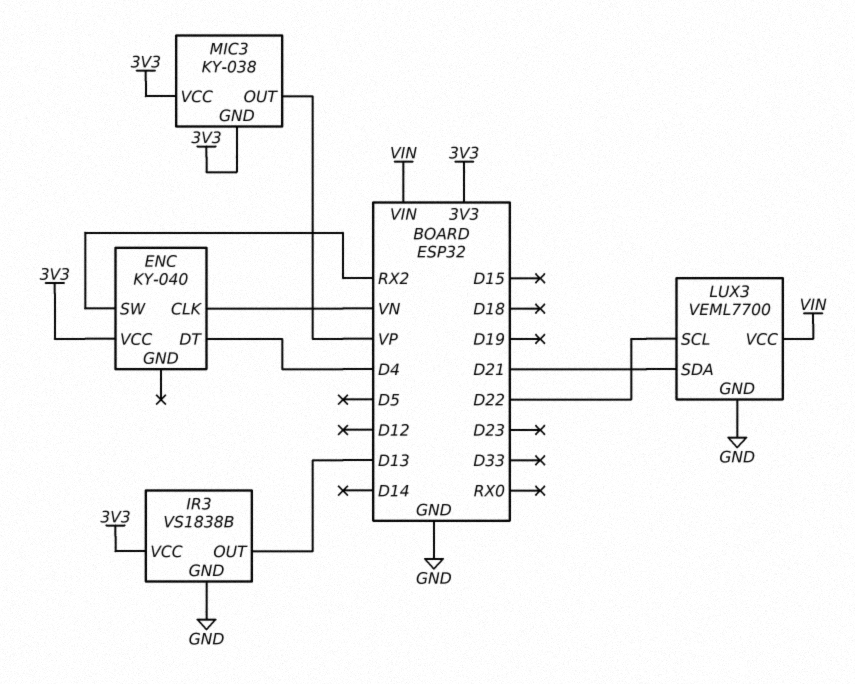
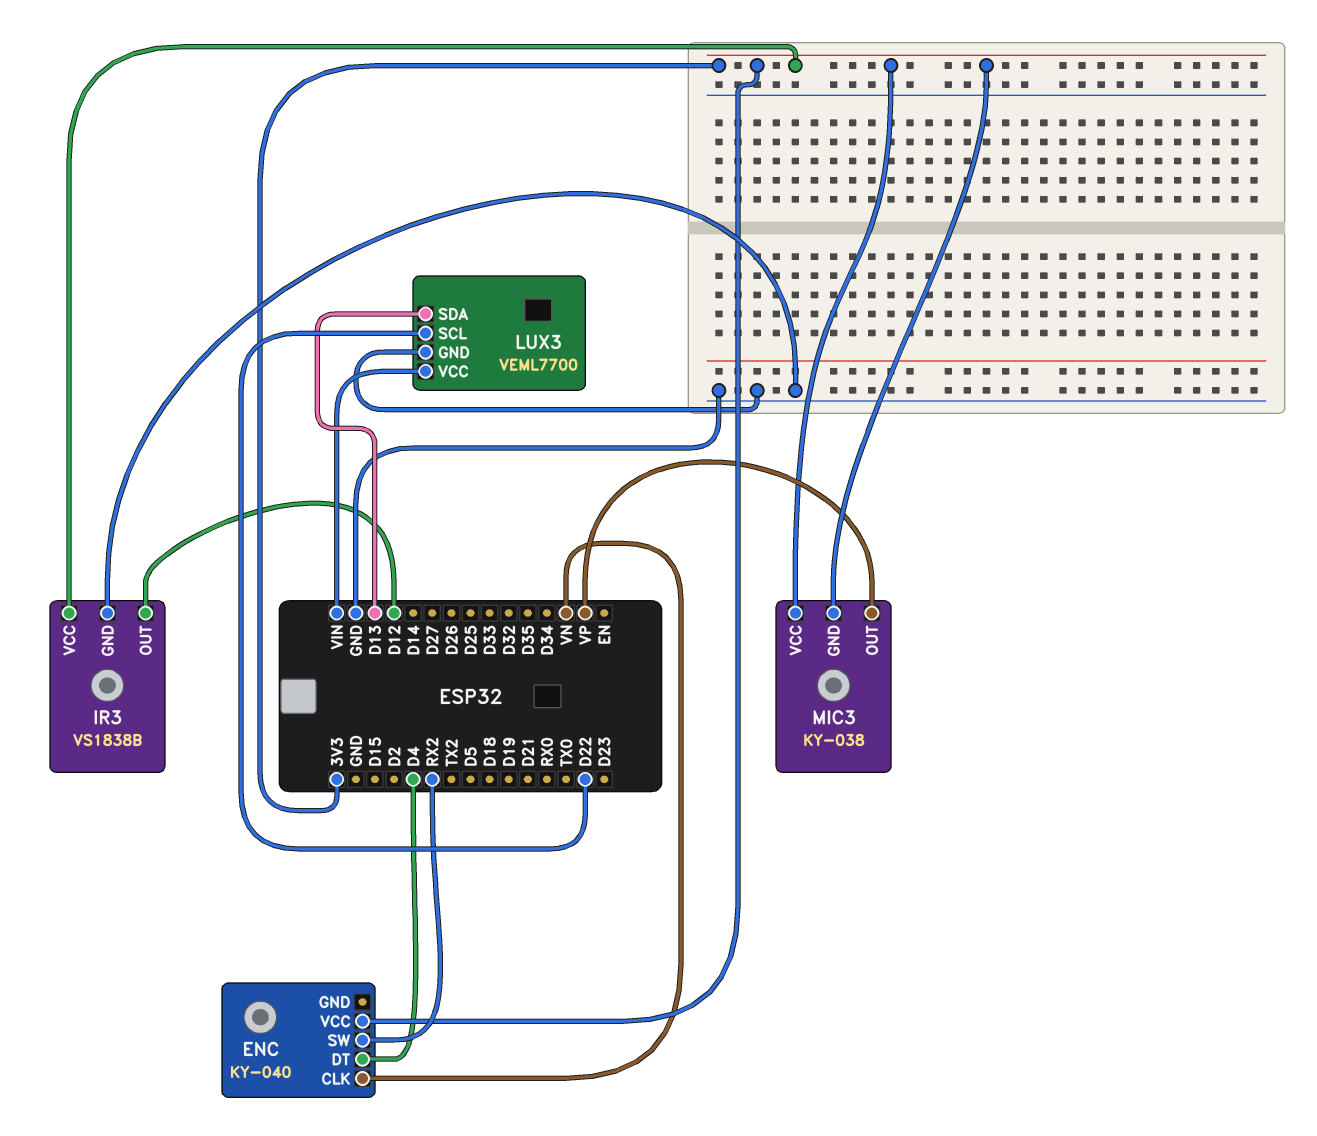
IR3 pin OUT: D13 -> D12
LUX3 pin SDA: D21 -> D13

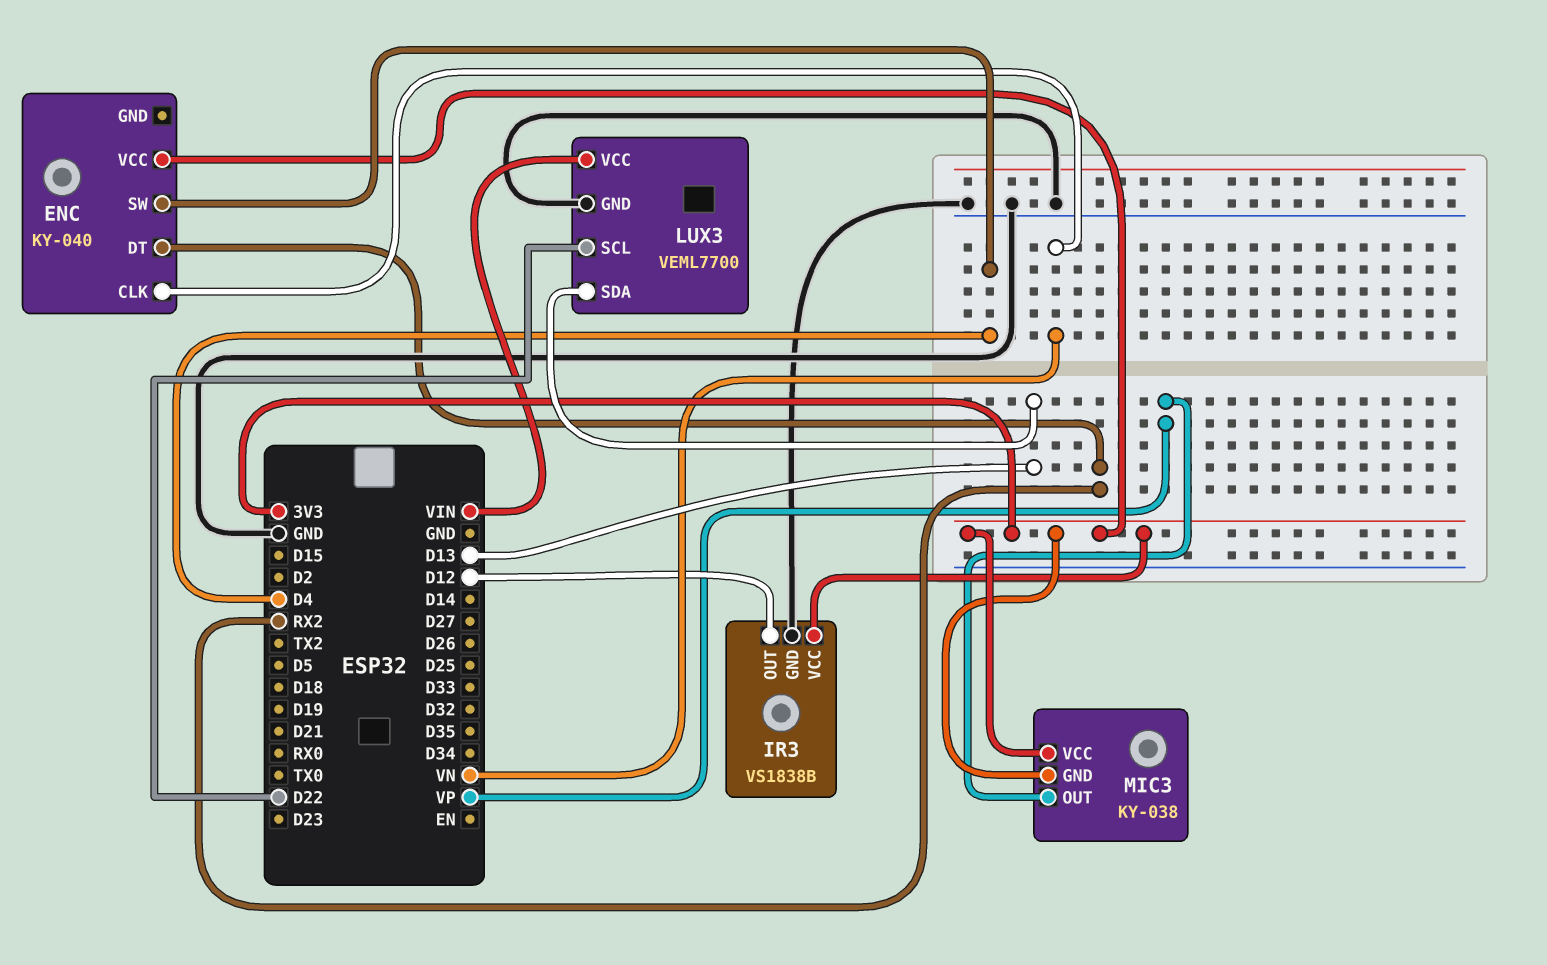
ENC pin DT: D4 -> RX2
ENC pin SW: RX2 -> D4

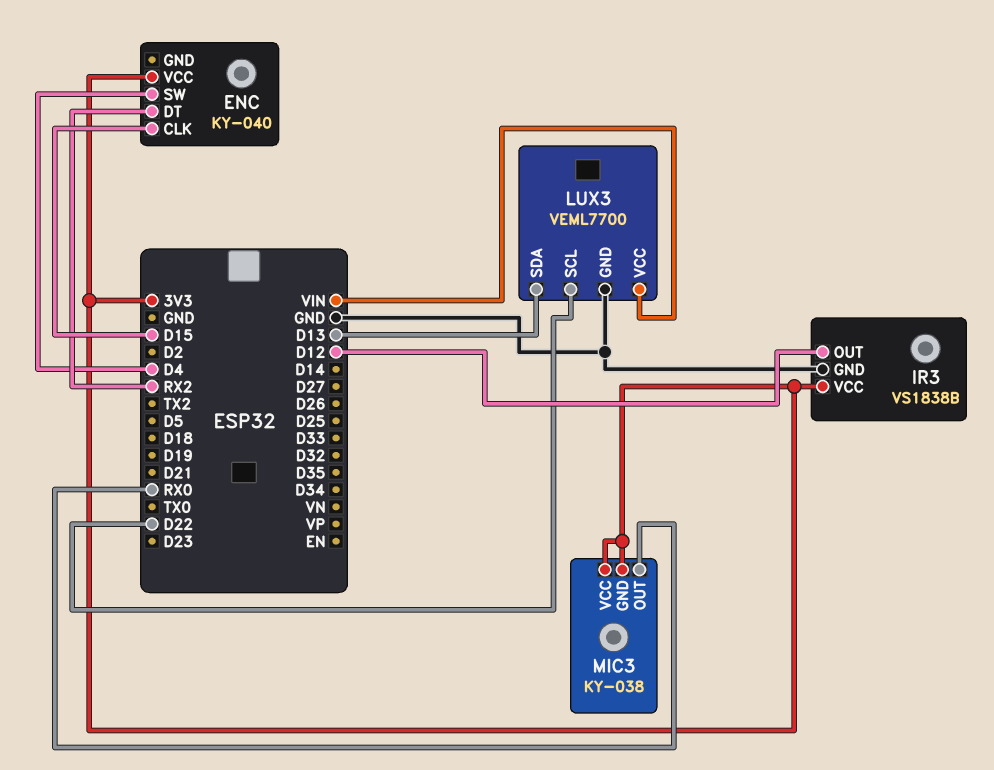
ENC pin CLK: VN -> D15
MIC3 pin OUT: VP -> RX0

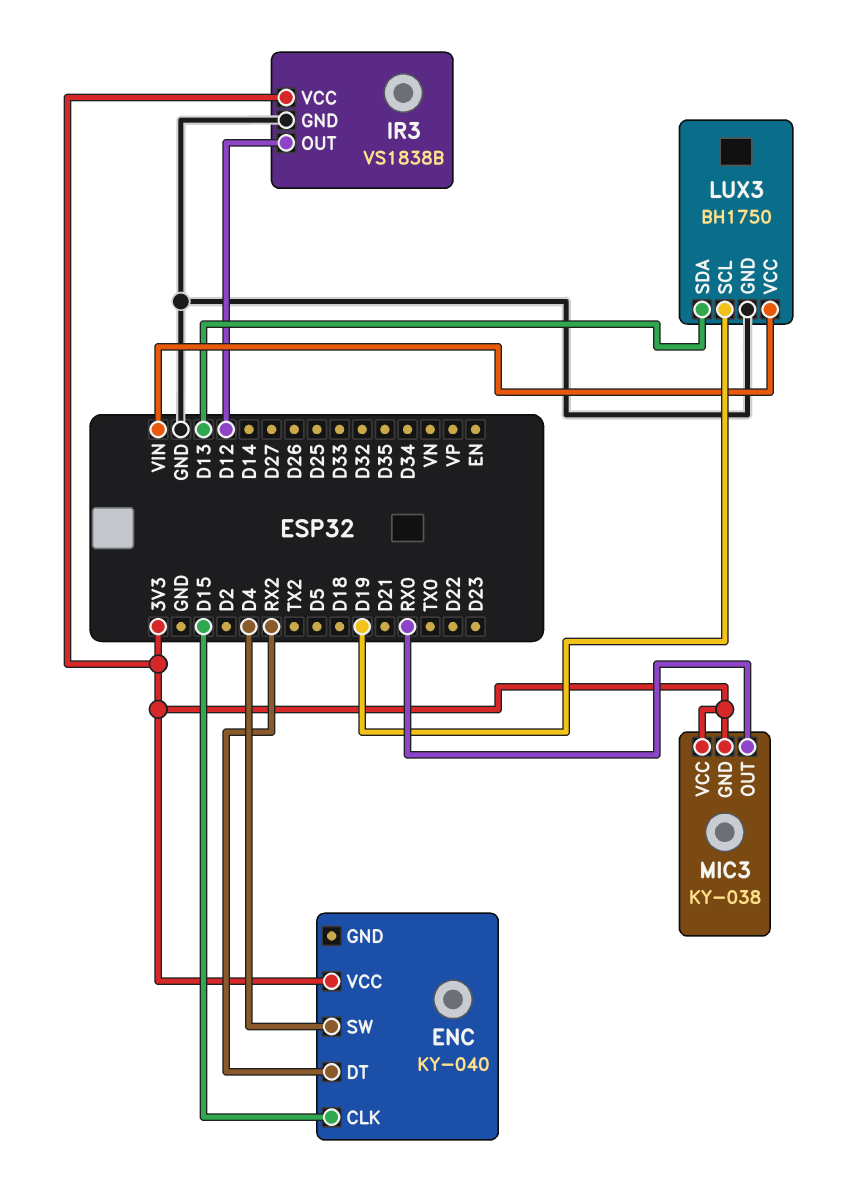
LUX3: VEML7700 -> BH1750
LUX3 pin SCL: D22 -> D19

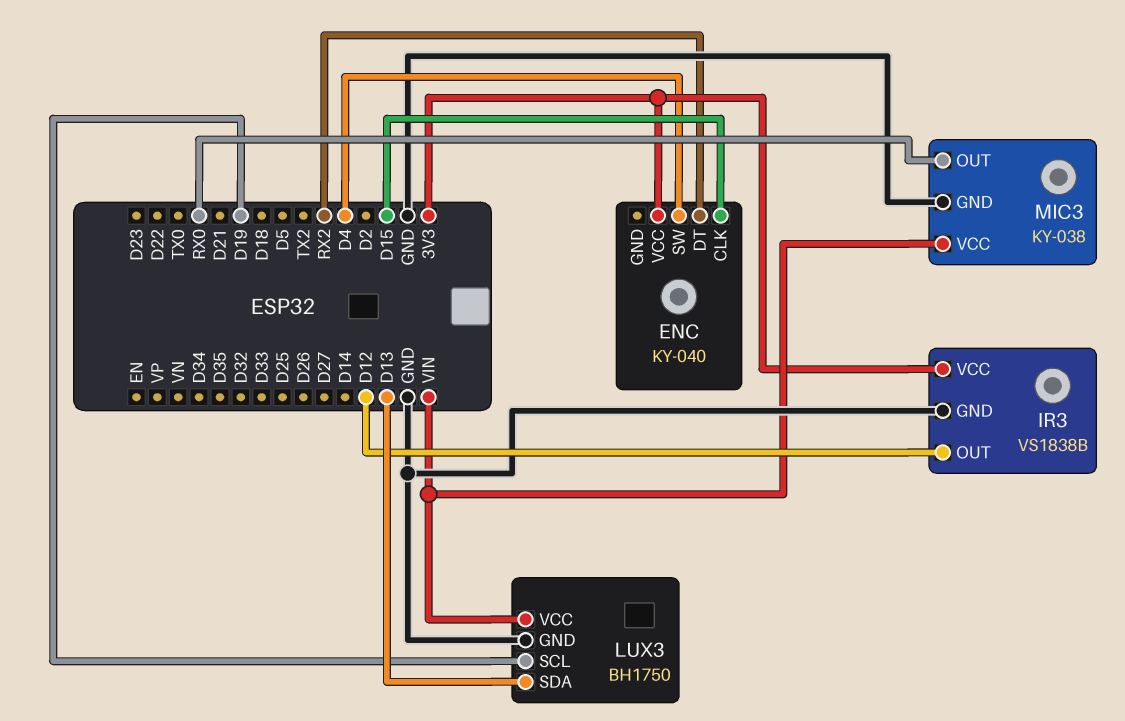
MIC3 pin GND: 3V3 -> GND
MIC3 pin VCC: 3V3 -> VIN

